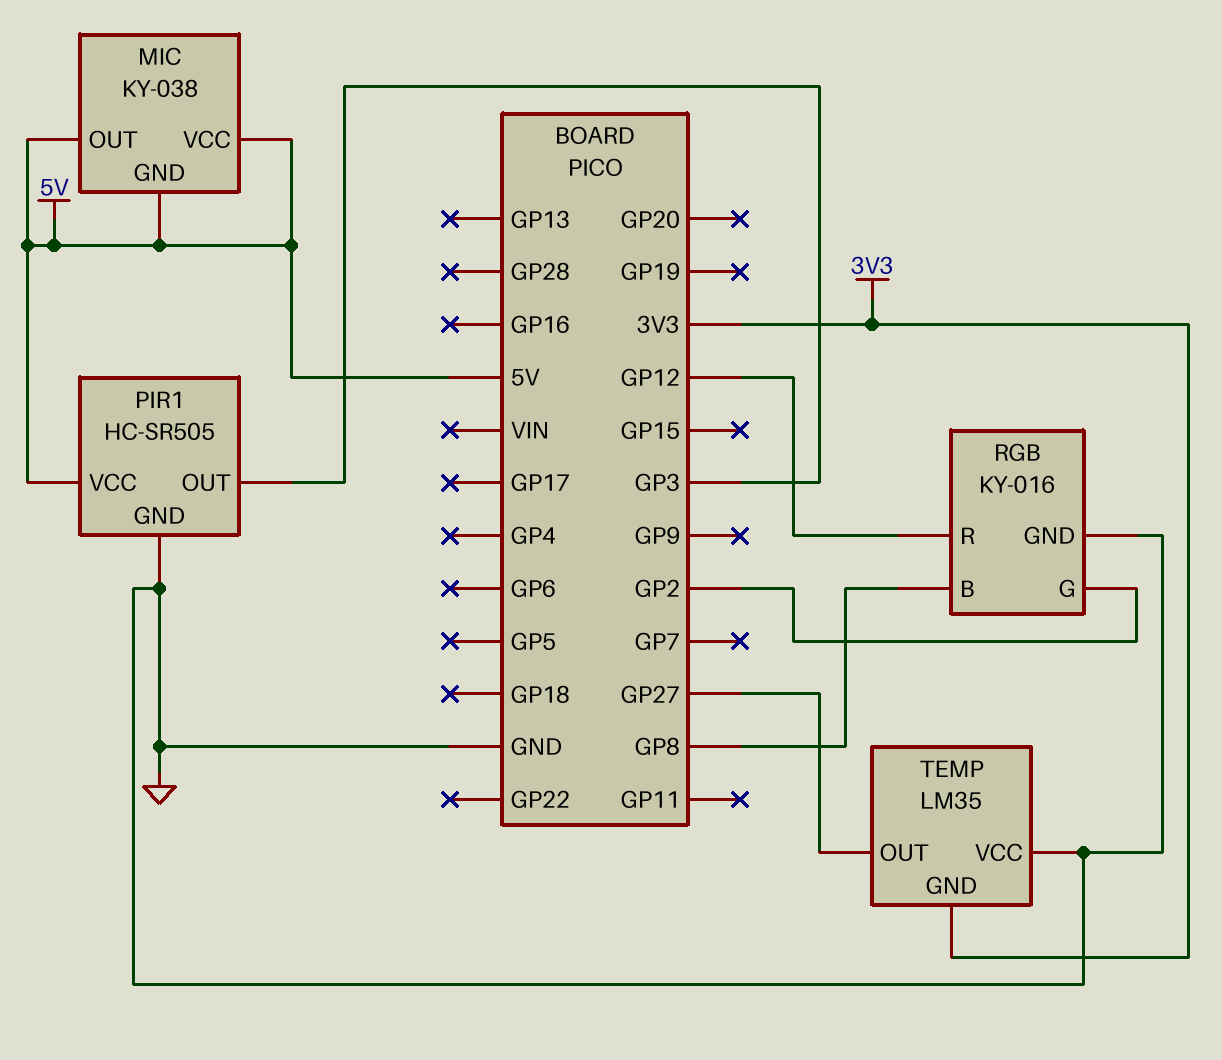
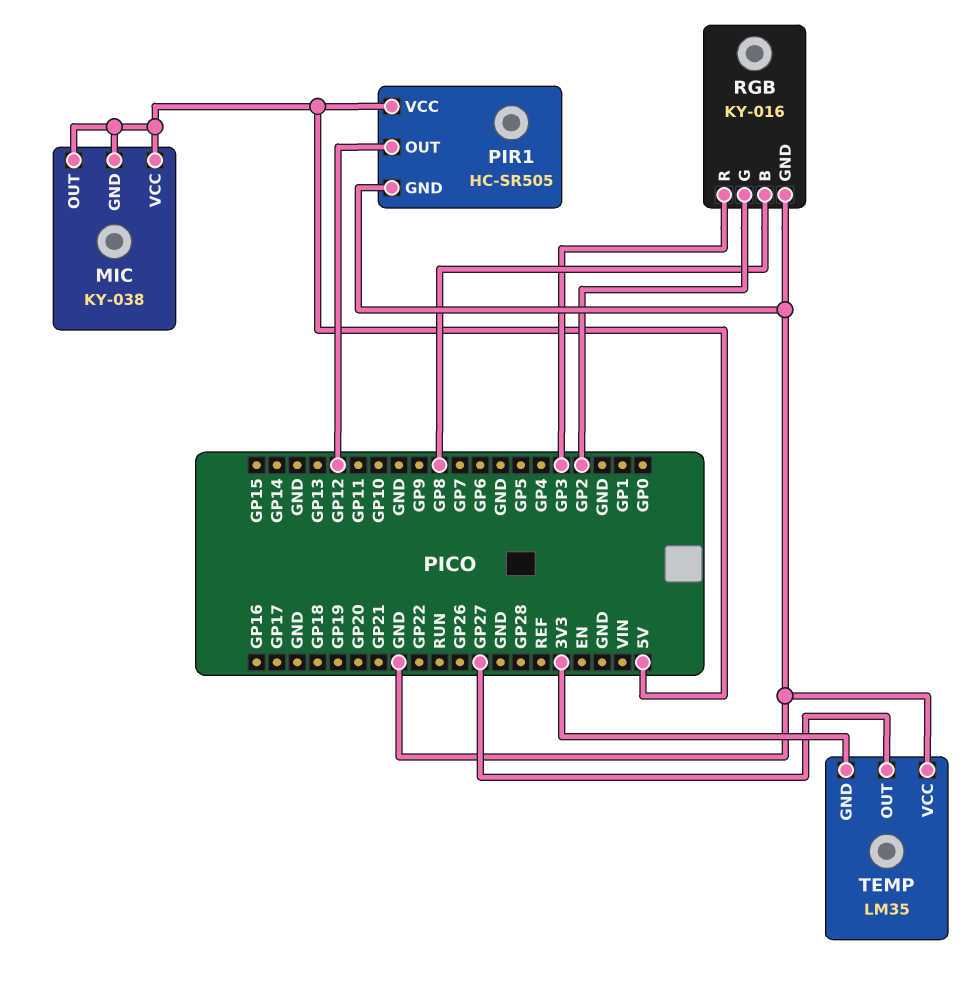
PIR1 pin OUT: GP3 -> GP12
RGB pin R: GP12 -> GP3

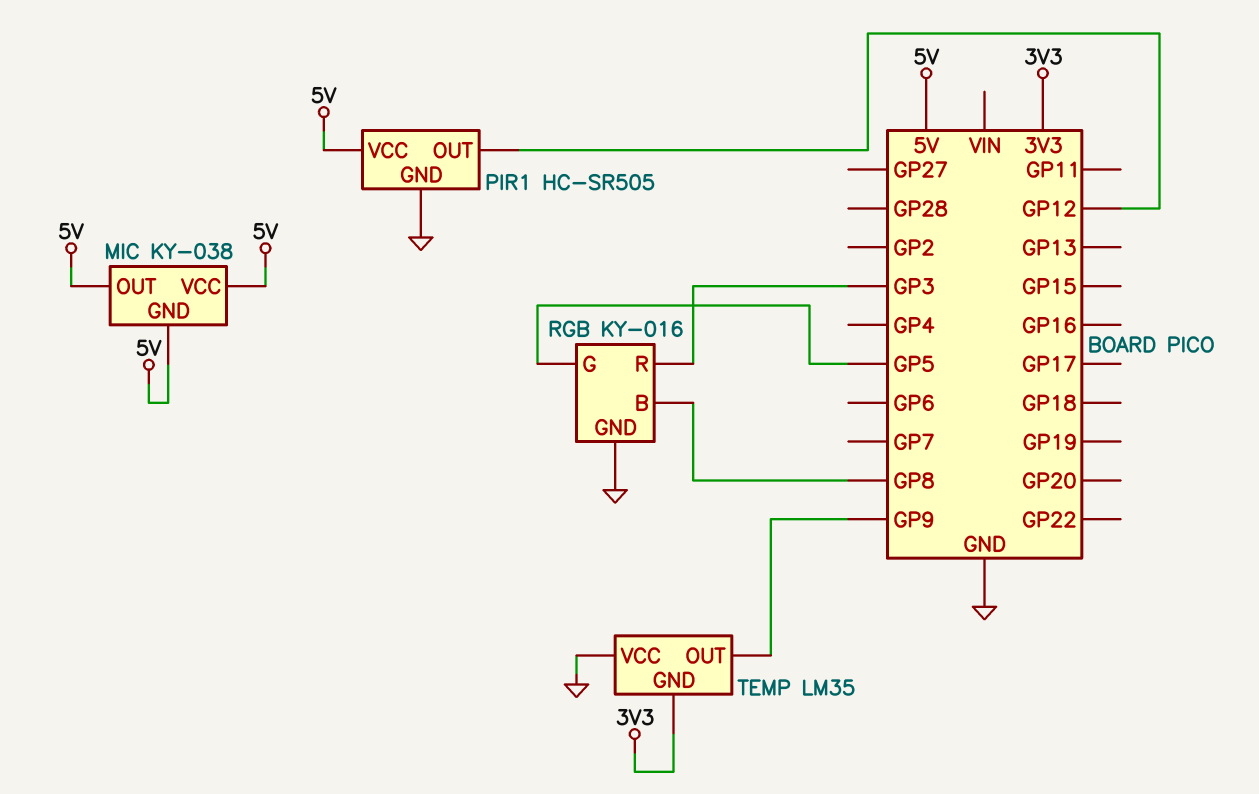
RGB pin G: GP2 -> GP5
TEMP pin OUT: GP27 -> GP9

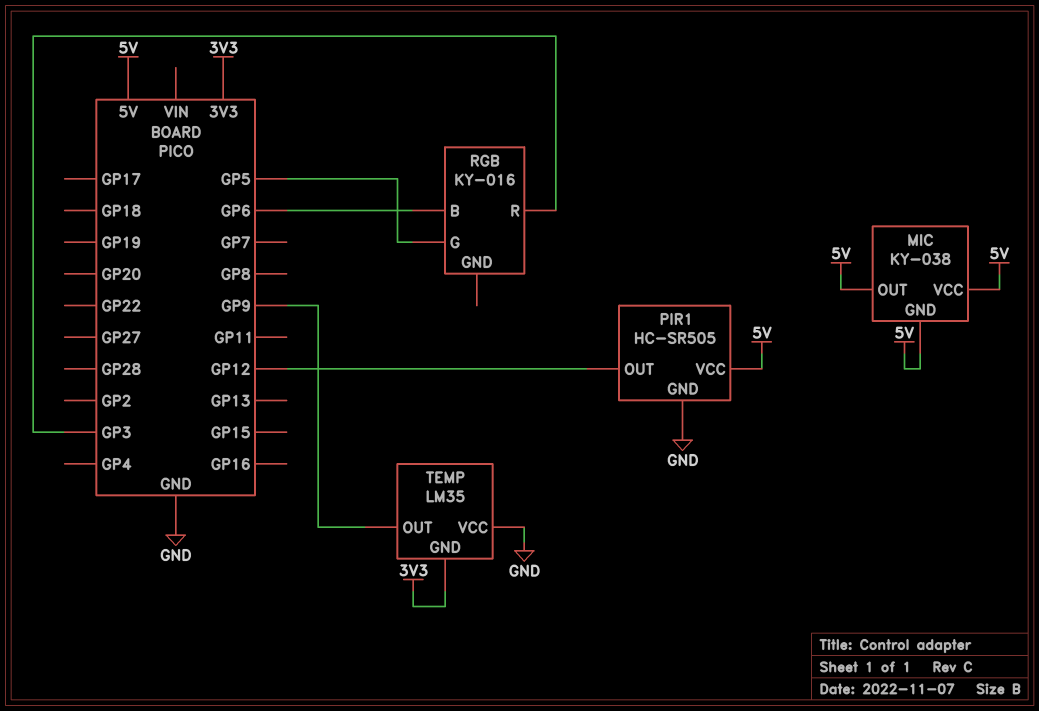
RGB pin B: GP8 -> GP6
RGB pin GND: GND -> none

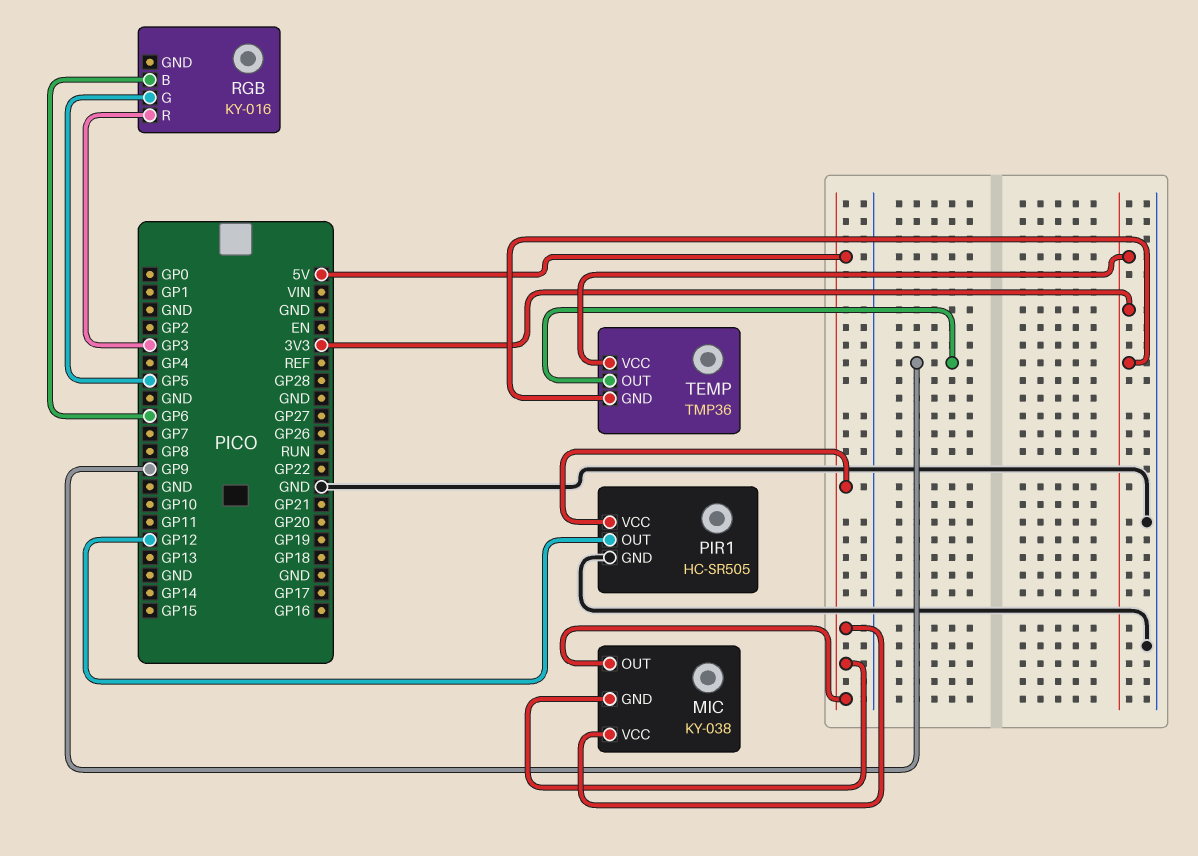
TEMP: LM35 -> TMP36
TEMP pin VCC: GND -> 3V3

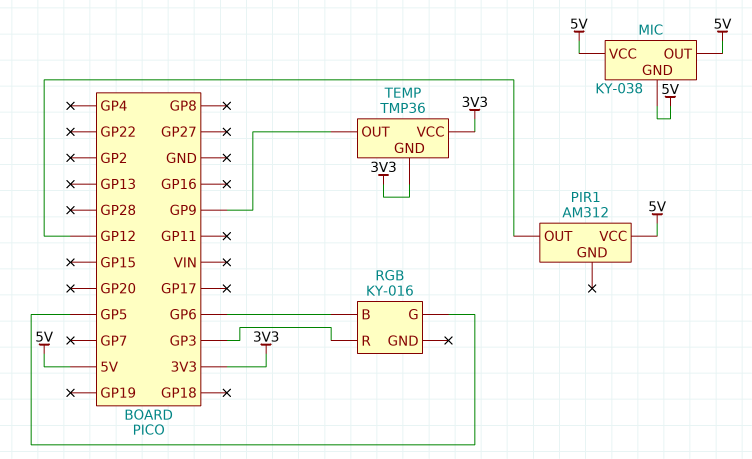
PIR1: HC-SR505 -> AM312
PIR1 pin GND: GND -> none

